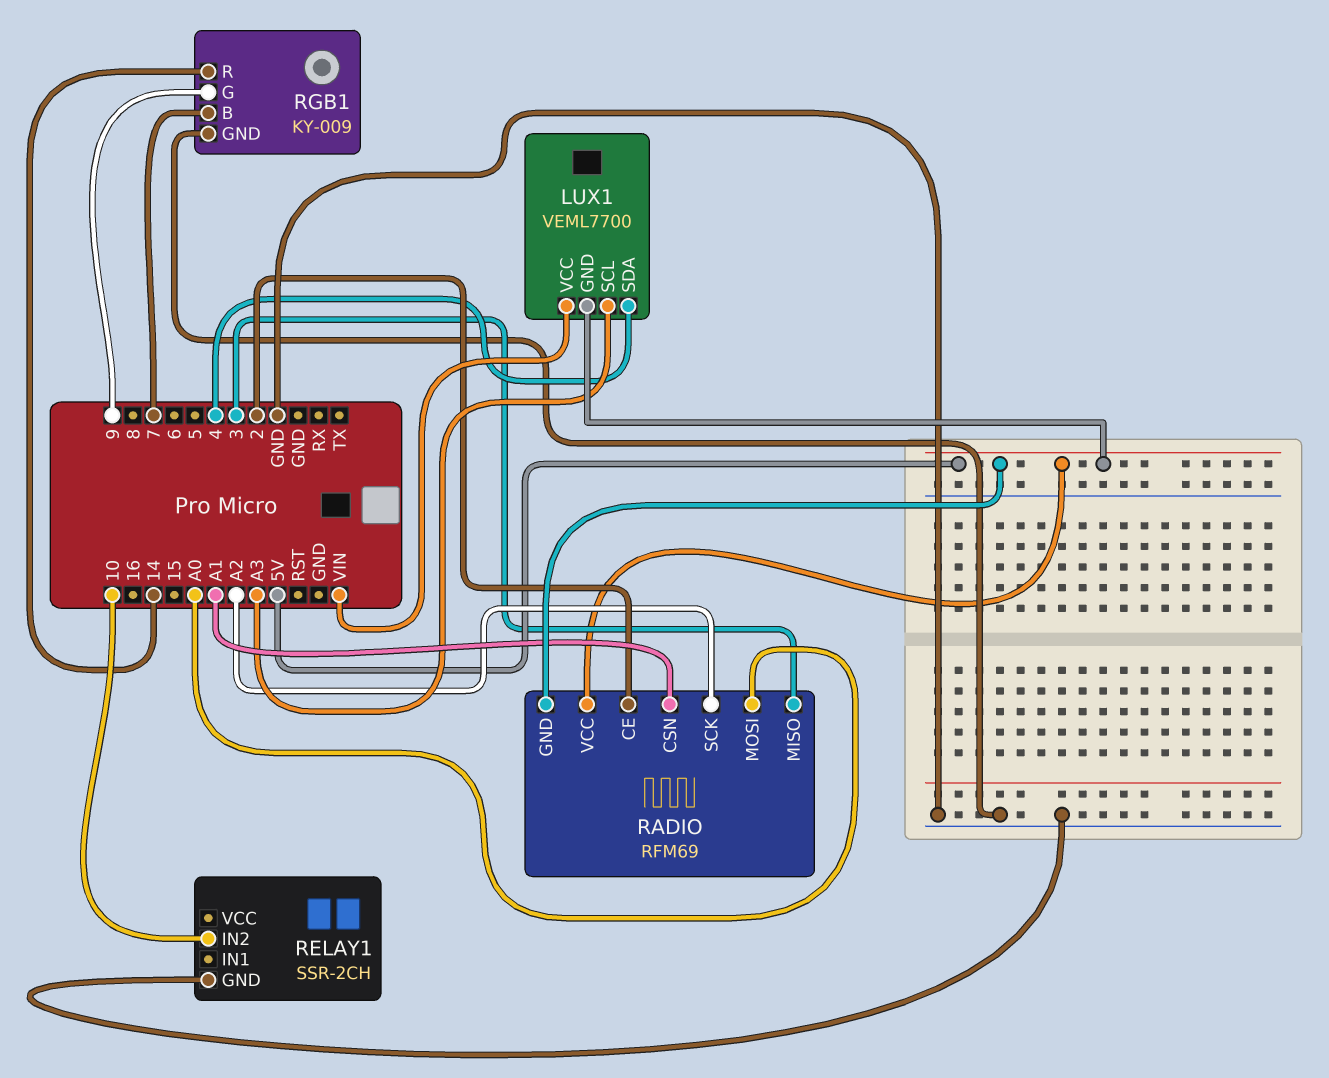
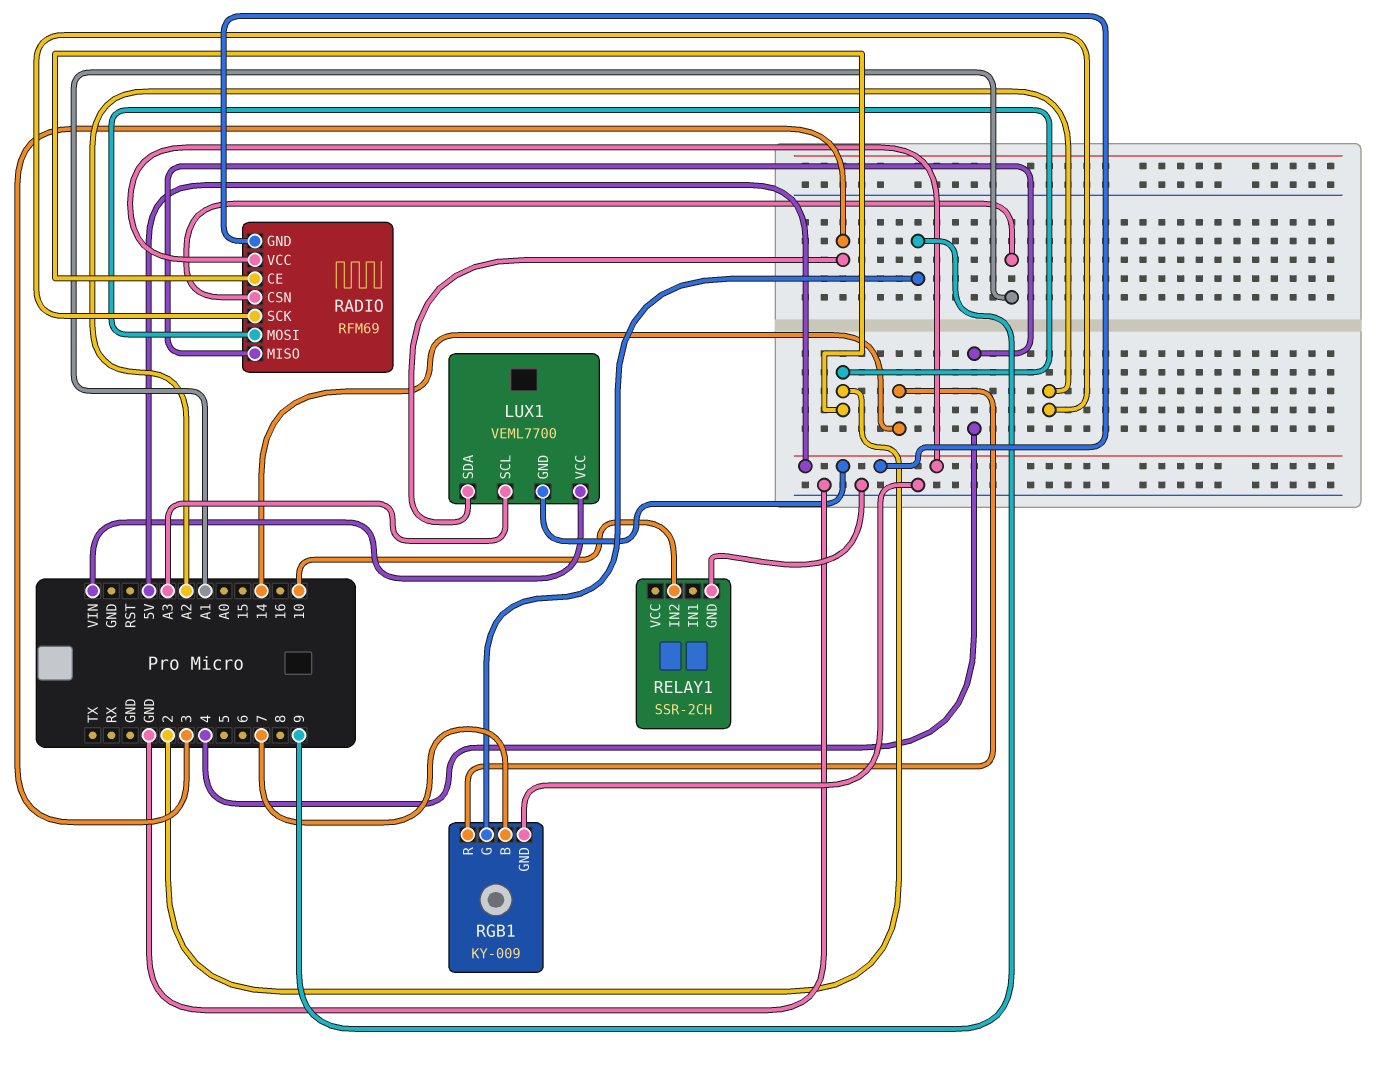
LUX1 pin SDA: 4 -> 3
RADIO pin MISO: 3 -> 4
RADIO pin MOSI: A0 -> 2

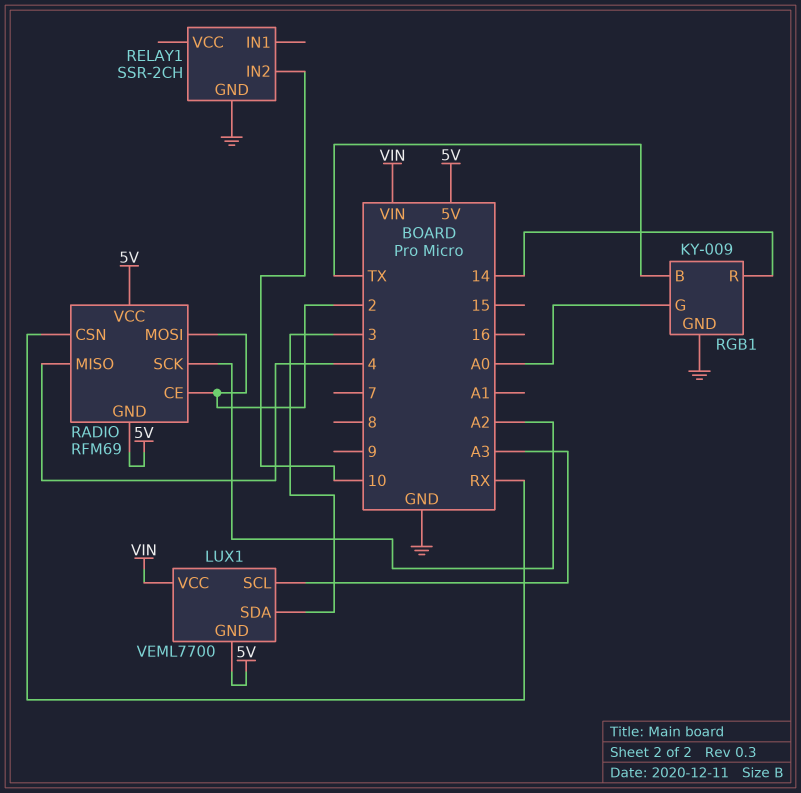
RADIO pin CSN: A1 -> RX
RGB1 pin B: 7 -> TX
RGB1 pin G: 9 -> A0

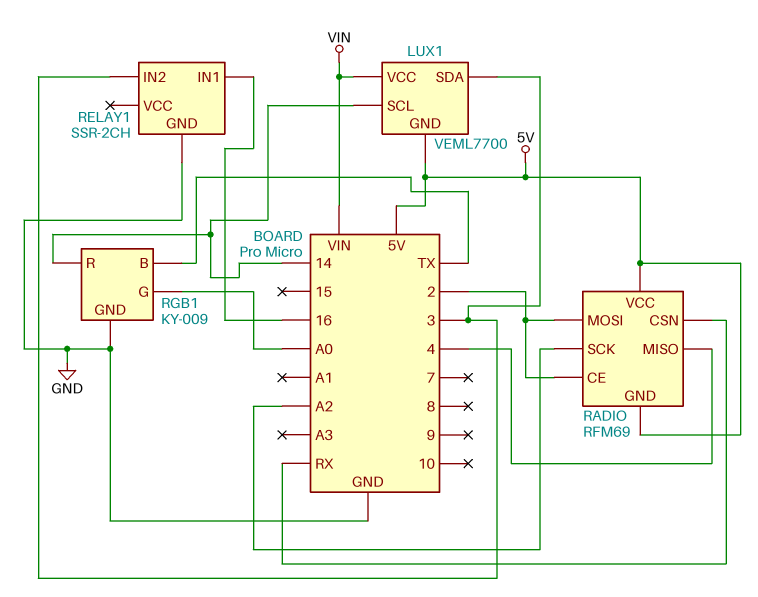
LUX1 pin SCL: A3 -> 14
RELAY1 pin IN1: none -> 16
RELAY1 pin IN2: 10 -> 3

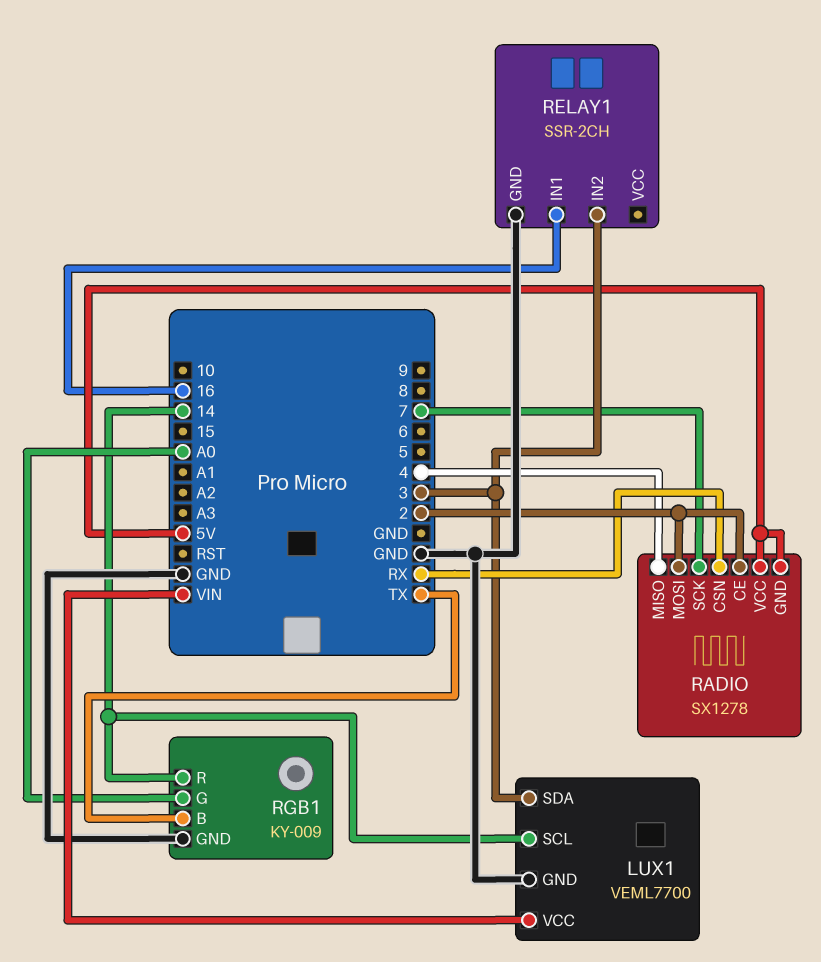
LUX1 pin GND: 5V -> GND
RADIO: RFM69 -> SX1278
RADIO pin SCK: A2 -> 7

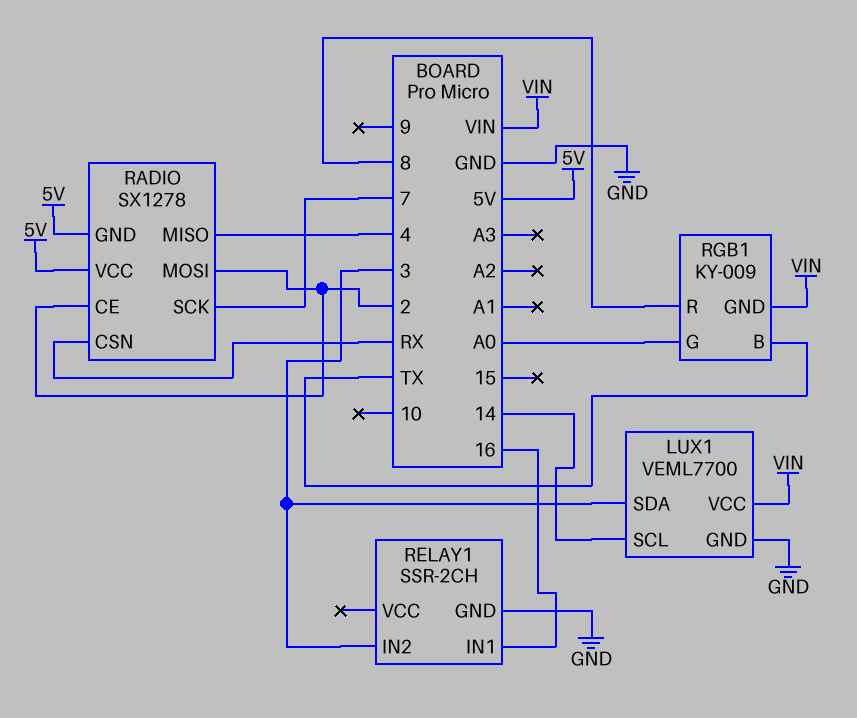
RGB1 pin GND: GND -> VIN
RGB1 pin R: 14 -> 8

